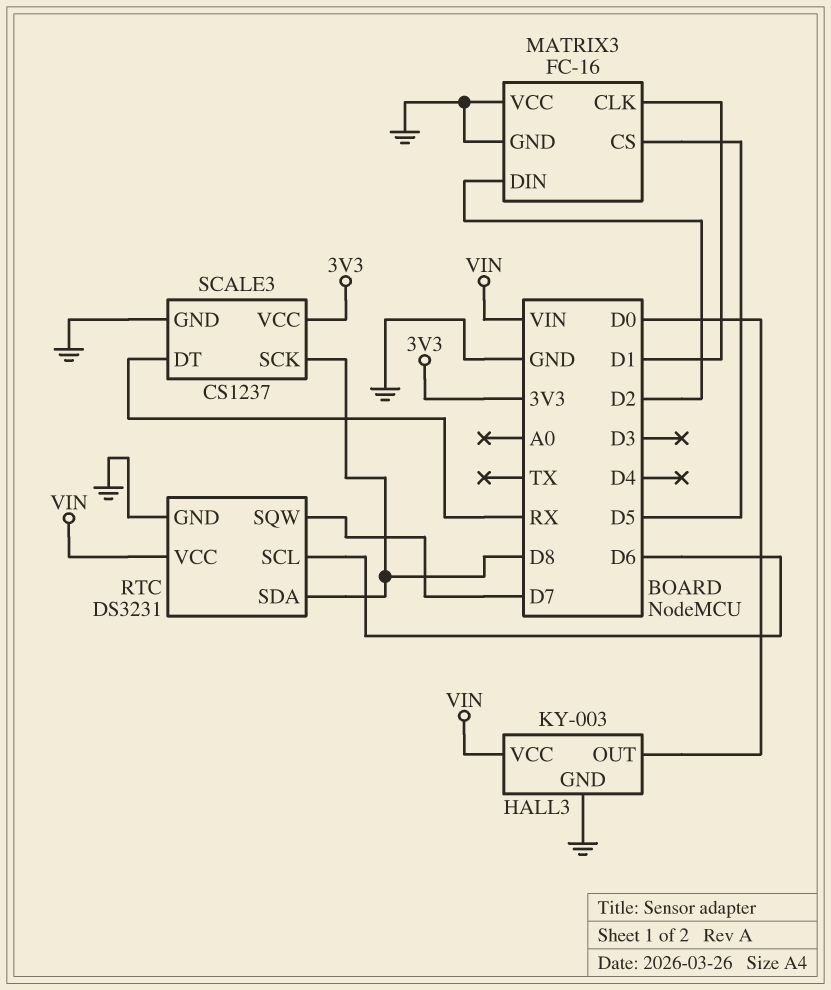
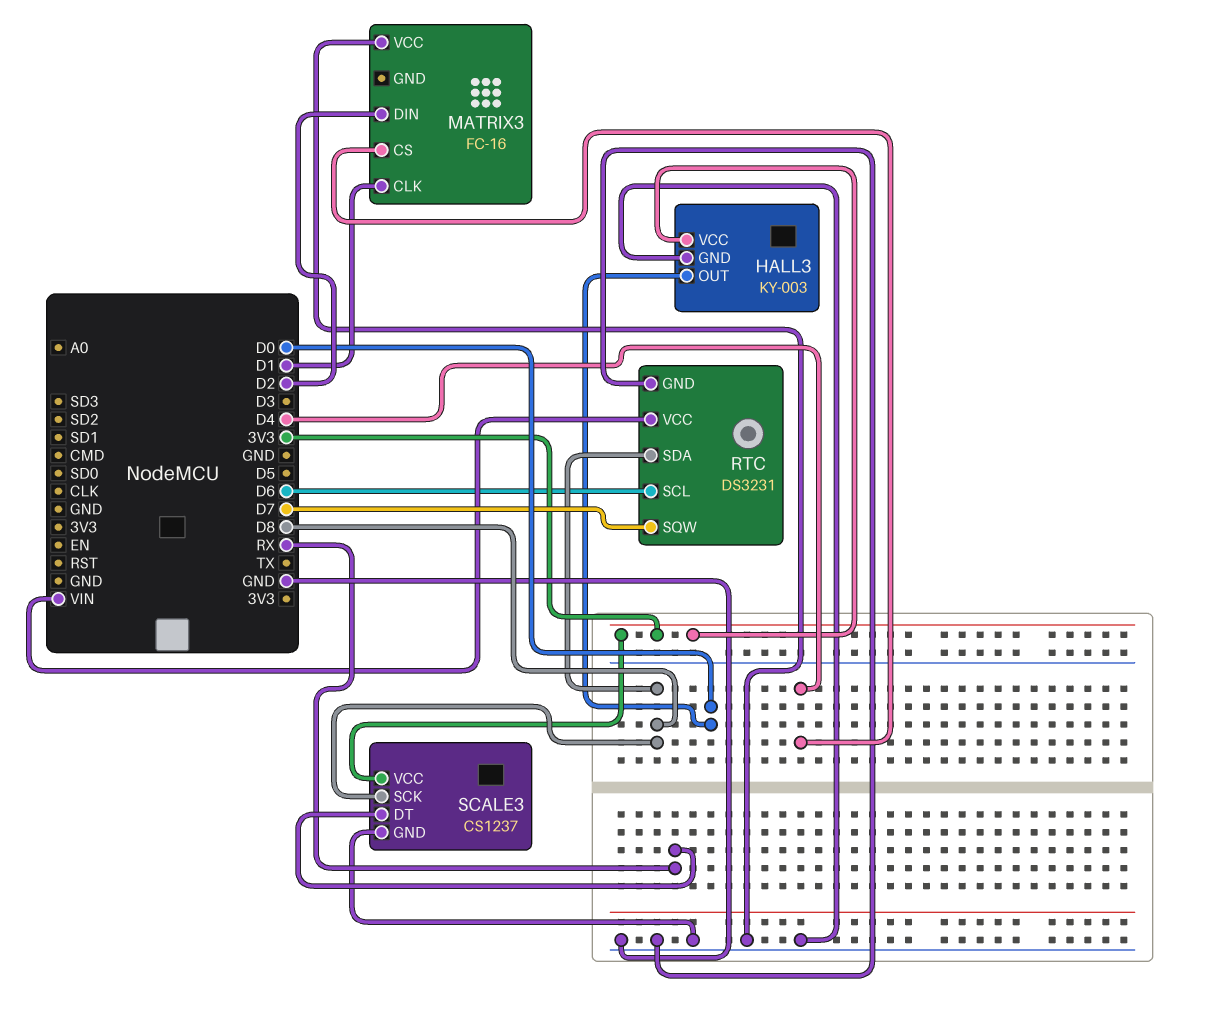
HALL3 pin VCC: VIN -> 3V3
MATRIX3 pin CS: D5 -> D4
MATRIX3 pin GND: GND -> none

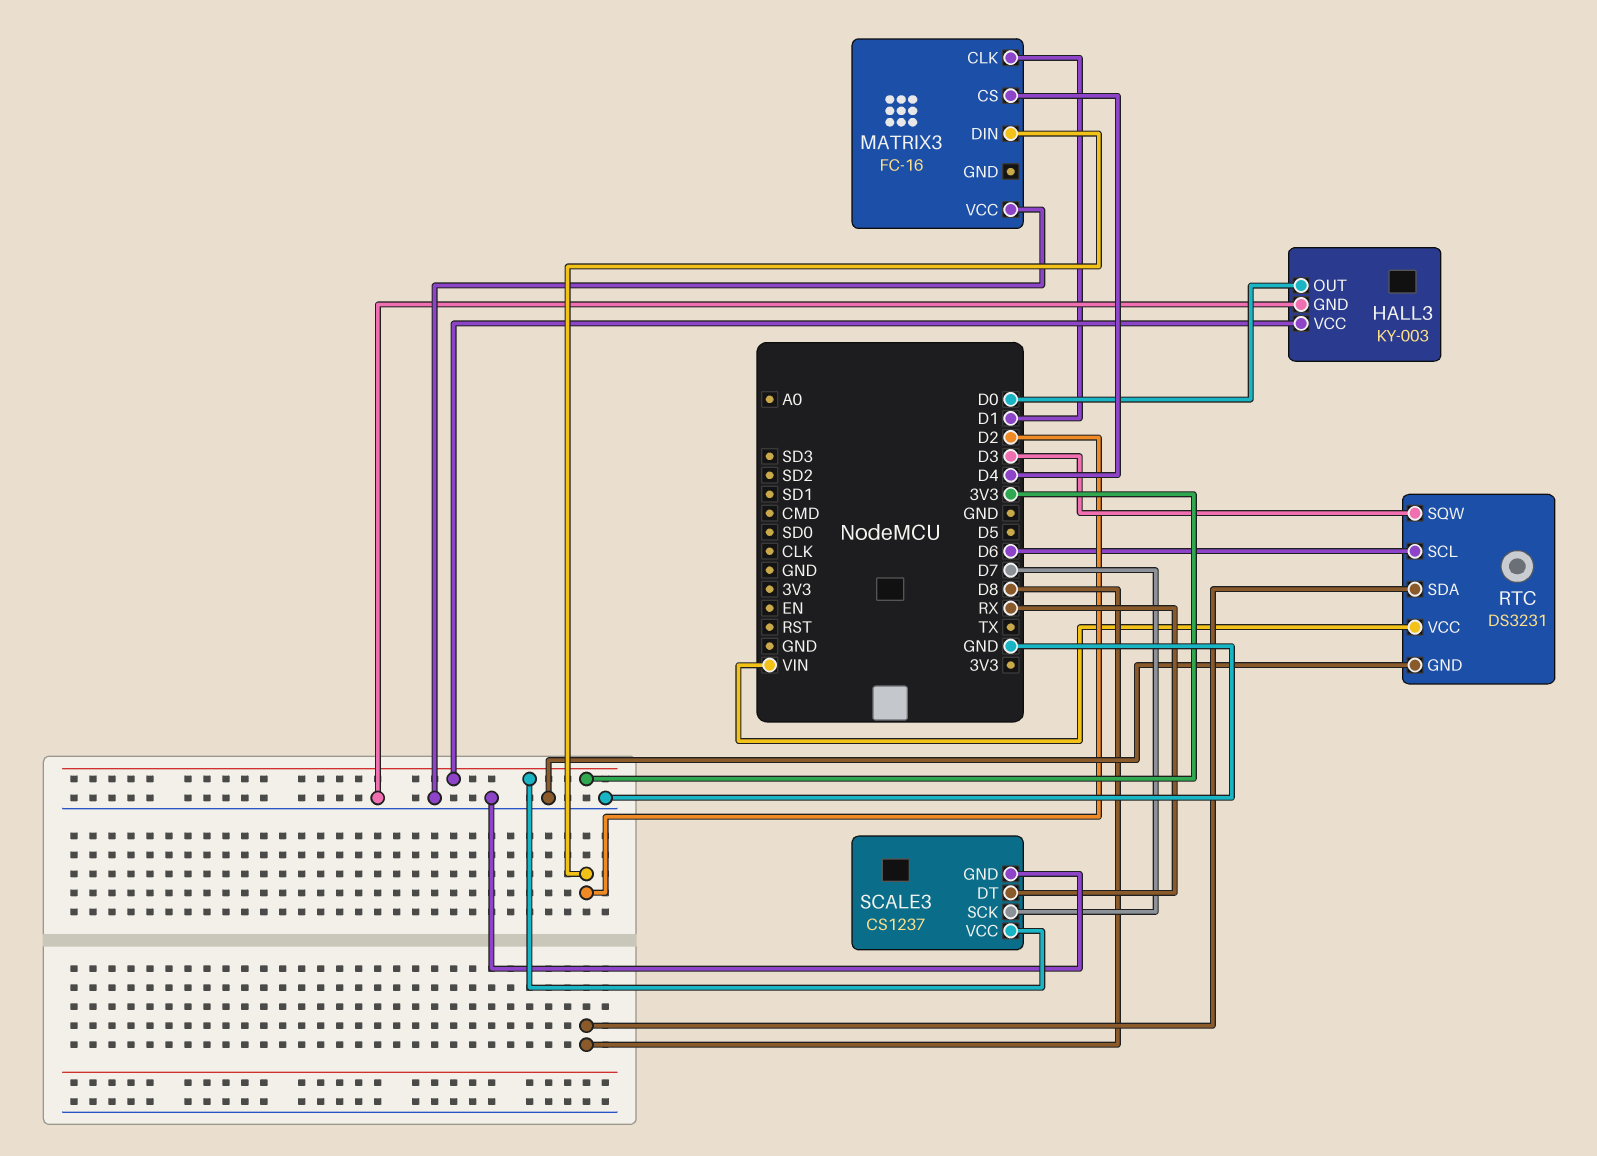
RTC pin SQW: D7 -> D3
SCALE3 pin SCK: D8 -> D7

